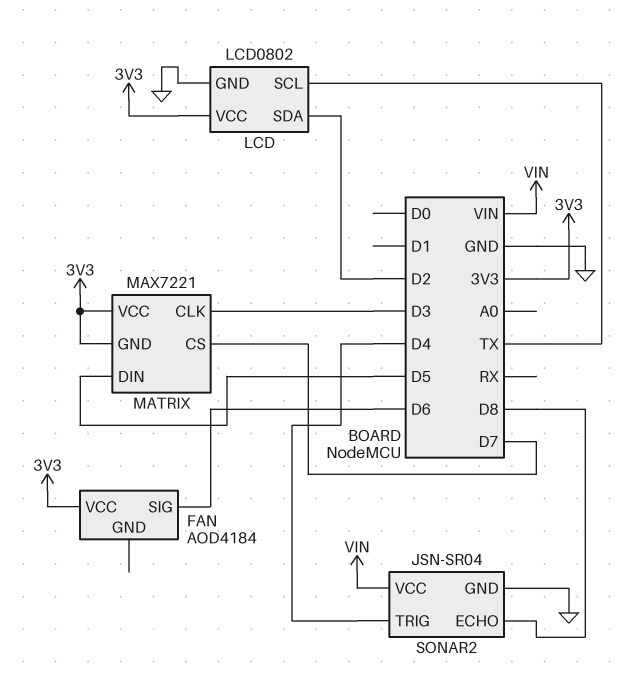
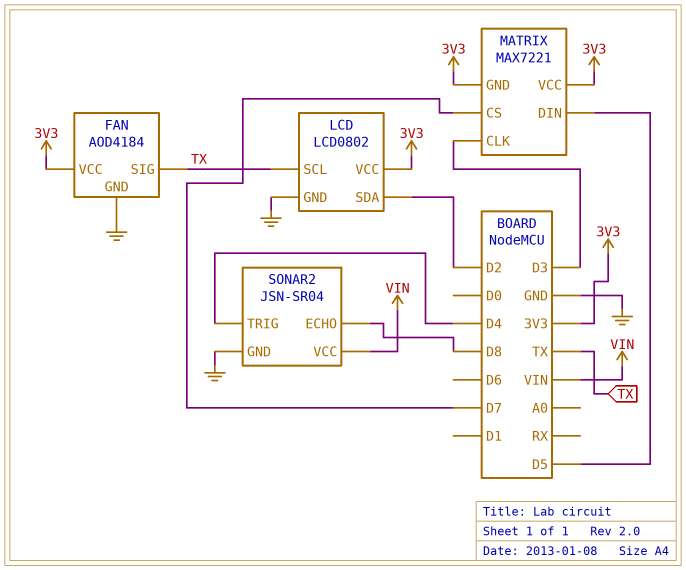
FAN pin GND: none -> GND
FAN pin SIG: D6 -> TX

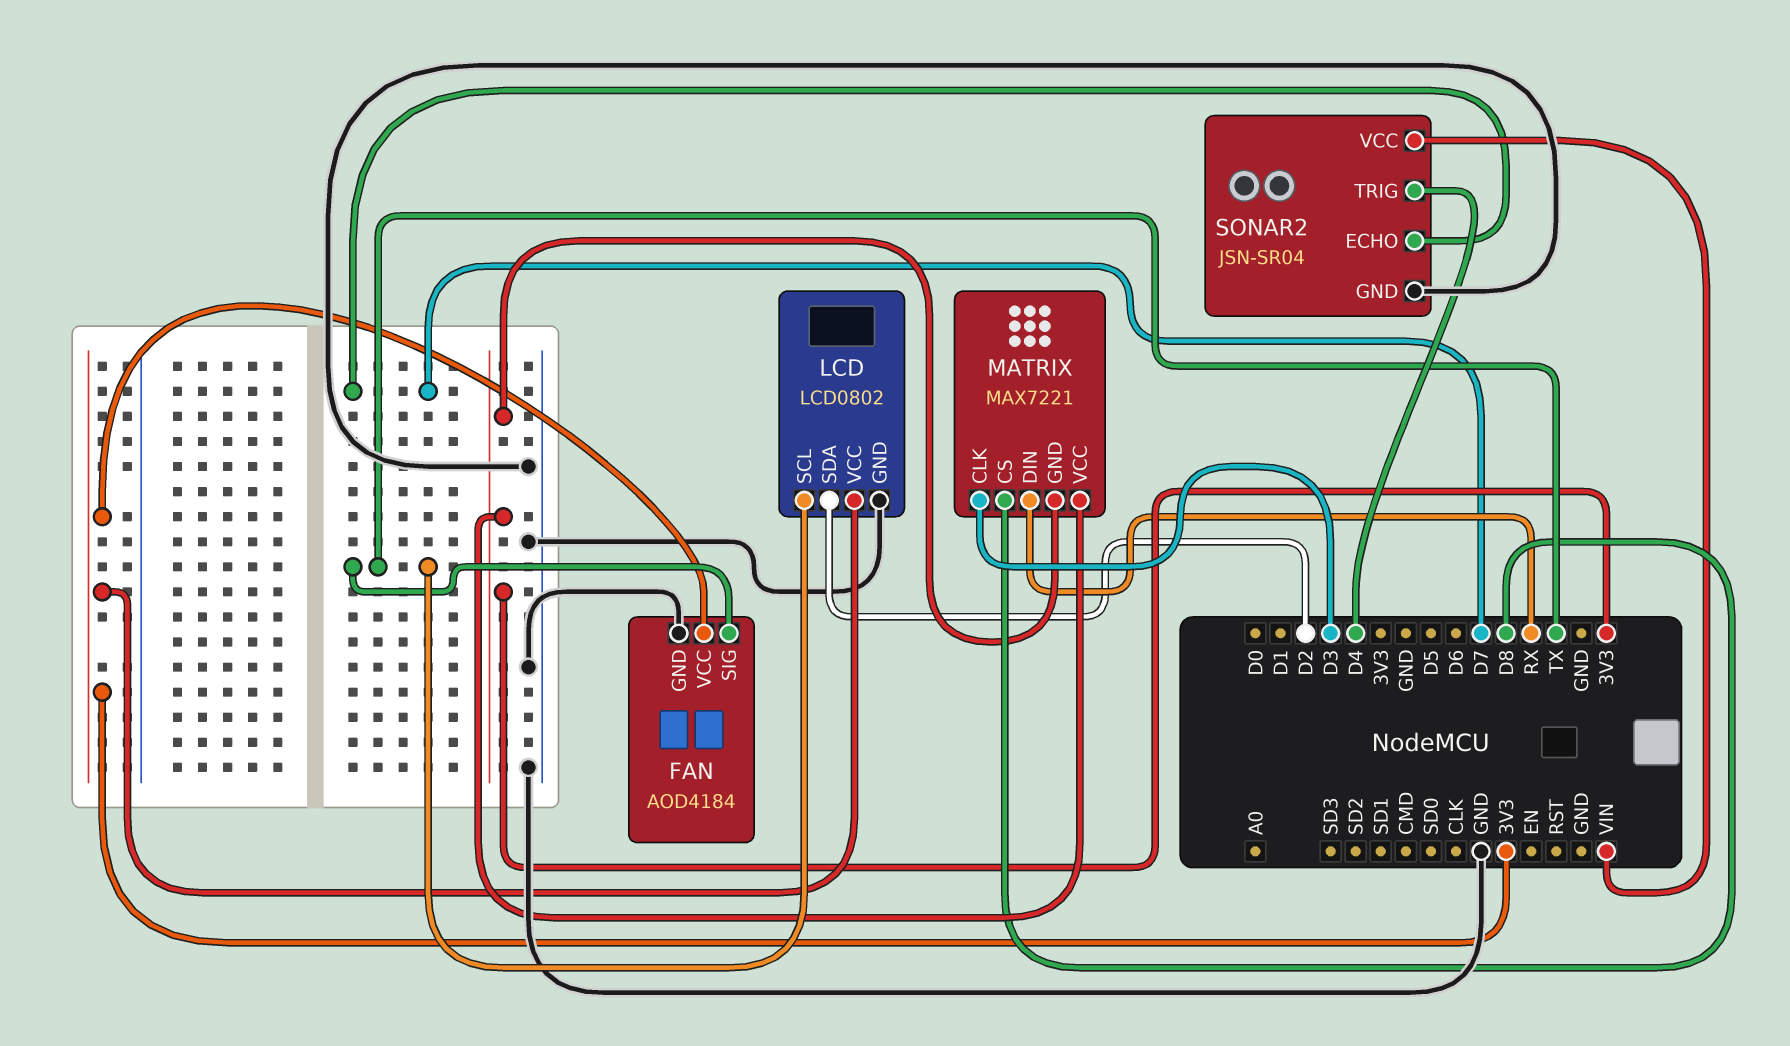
MATRIX pin CS: D7 -> D8
MATRIX pin DIN: D5 -> RX
SONAR2 pin ECHO: D8 -> D7

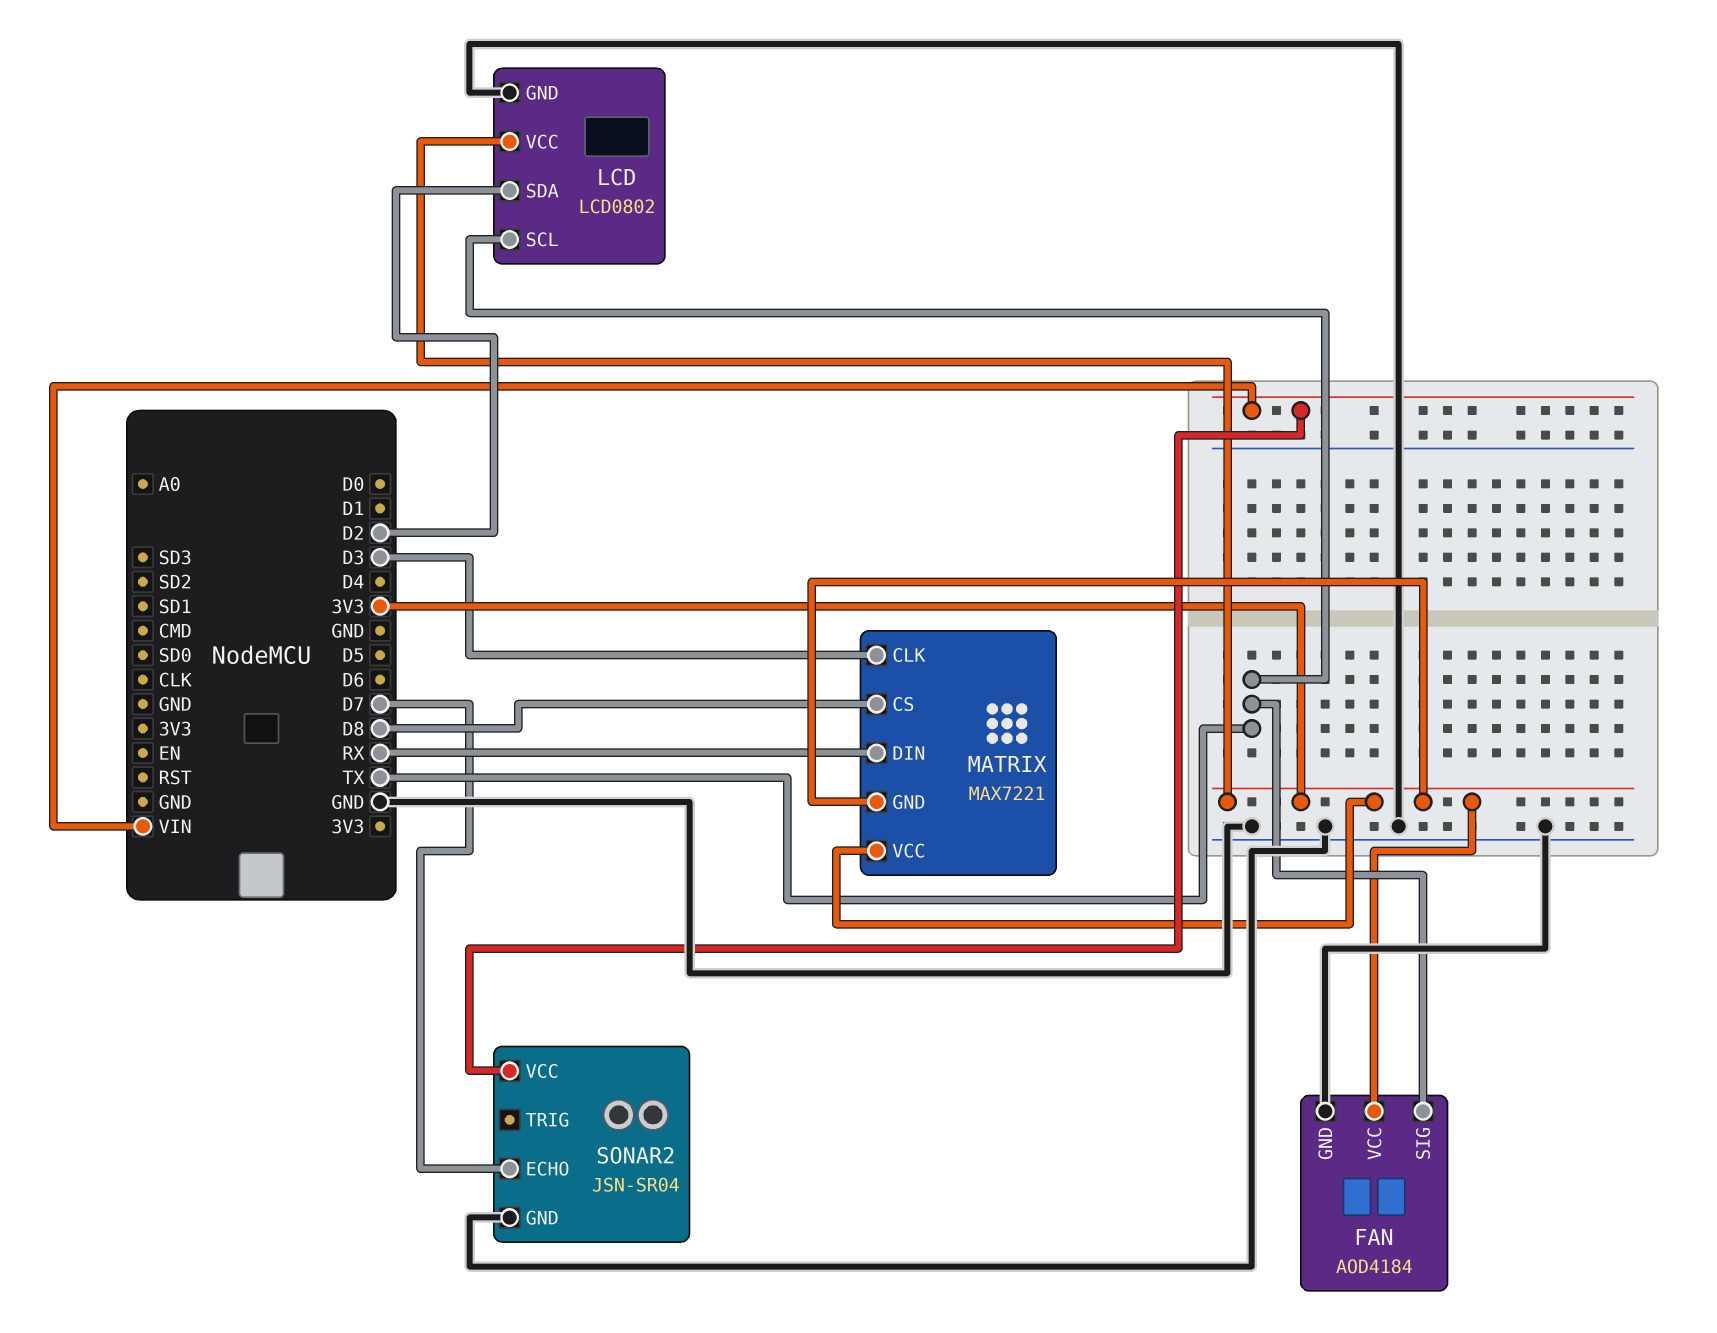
SONAR2 pin TRIG: D4 -> none

